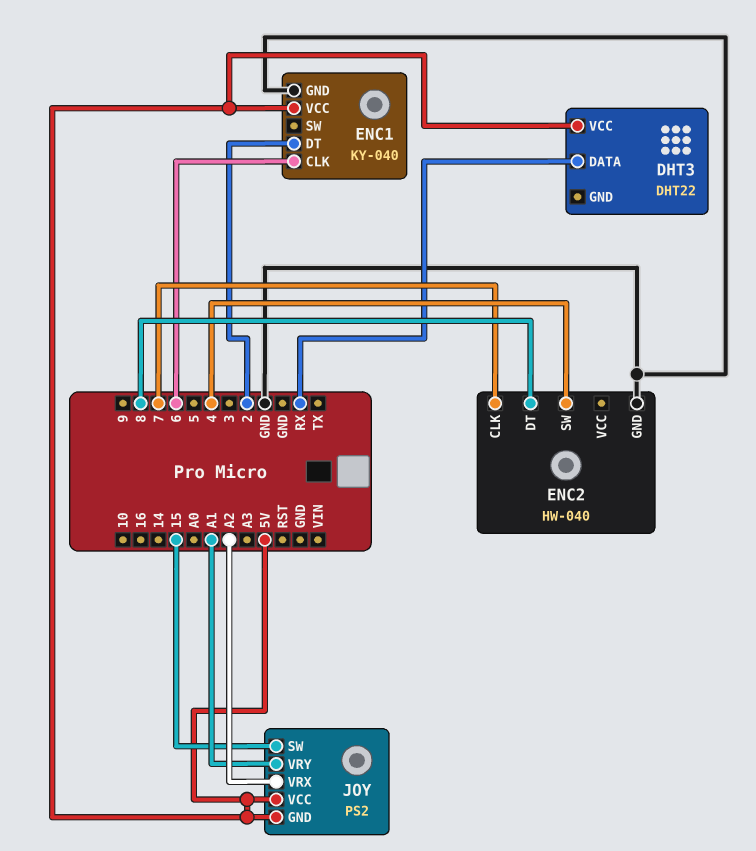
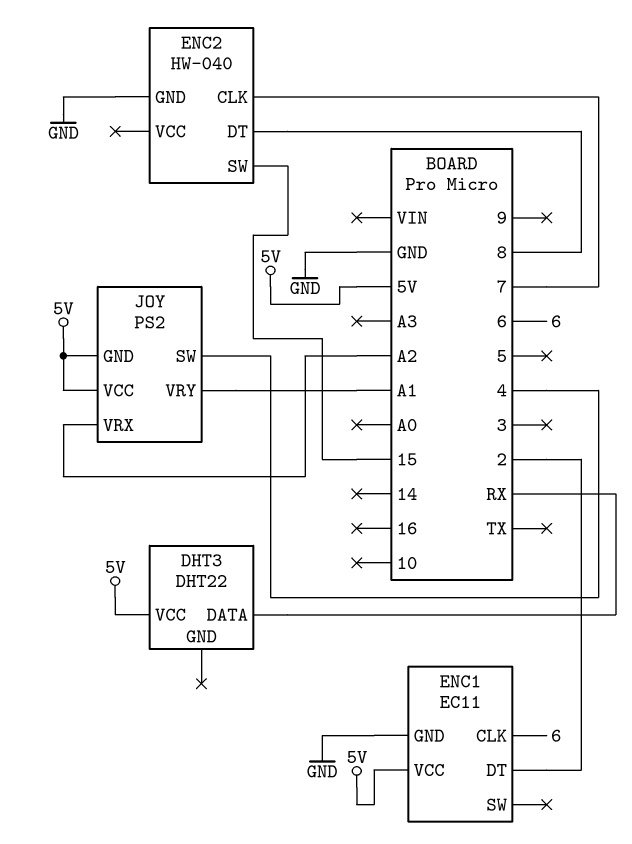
ENC1: KY-040 -> EC11
ENC2 pin SW: 4 -> 15
JOY pin SW: 15 -> 4

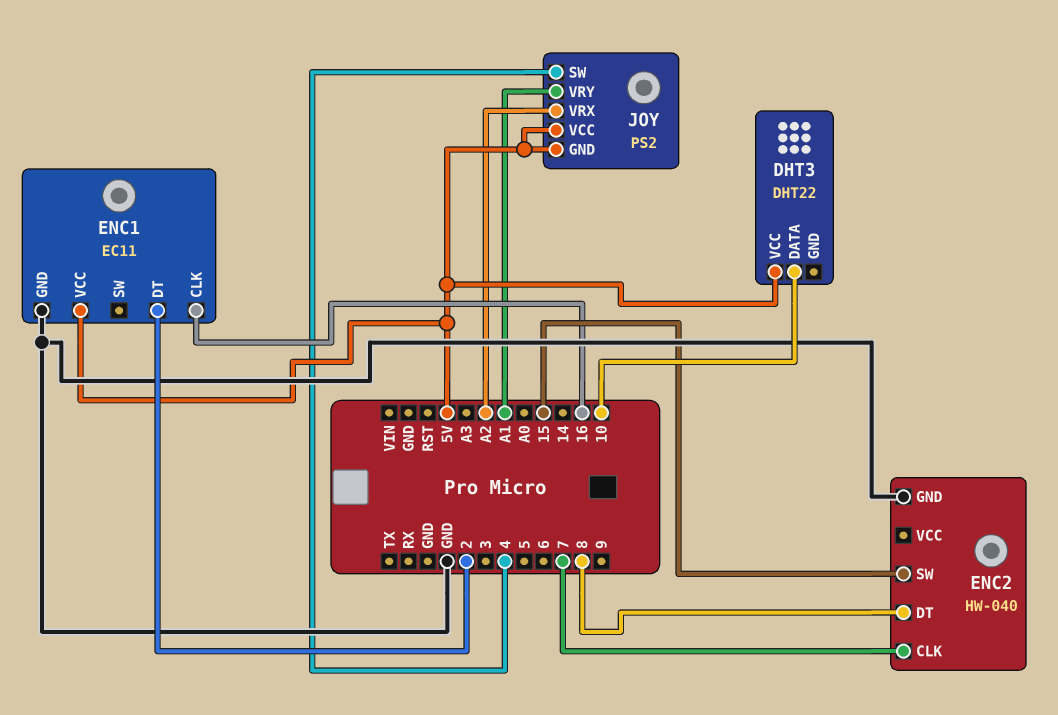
DHT3 pin DATA: RX -> 10
ENC1 pin CLK: 6 -> 16

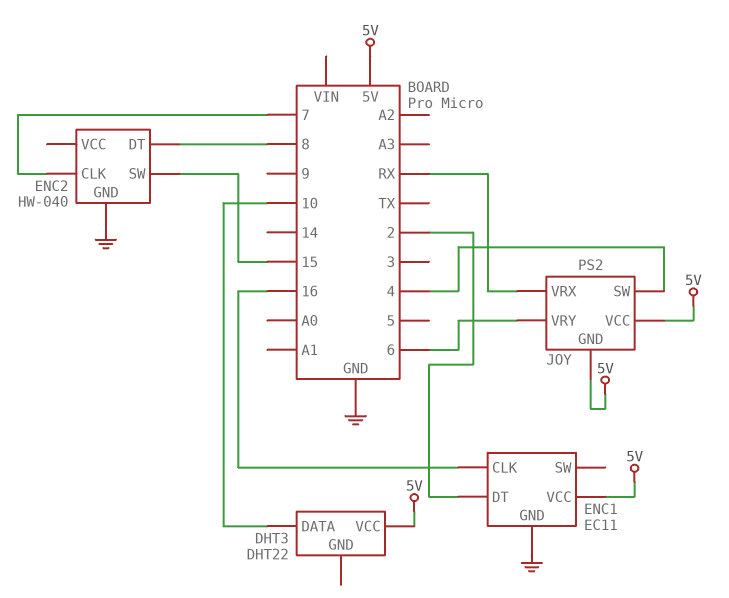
JOY pin VRX: A2 -> RX
JOY pin VRY: A1 -> 6

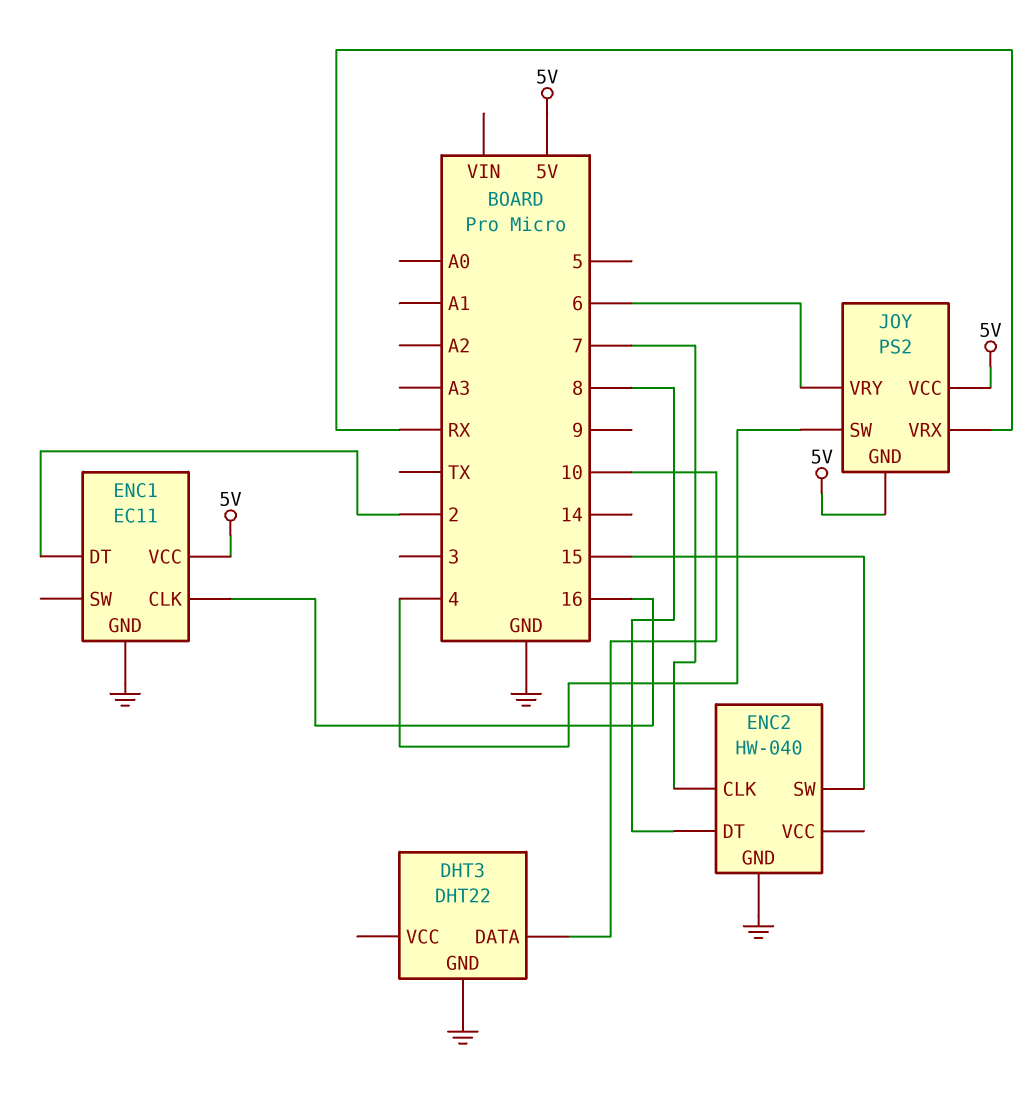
DHT3 pin GND: none -> GND
DHT3 pin VCC: 5V -> none

